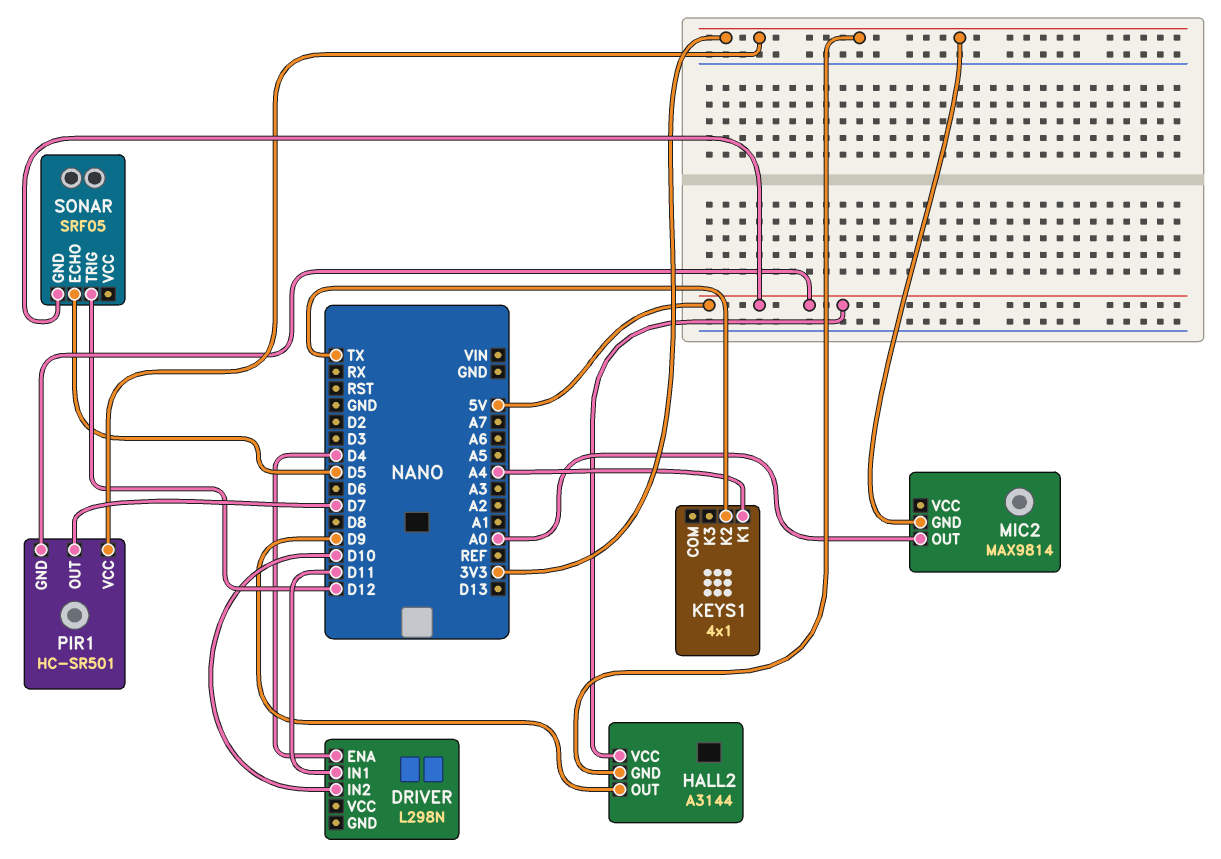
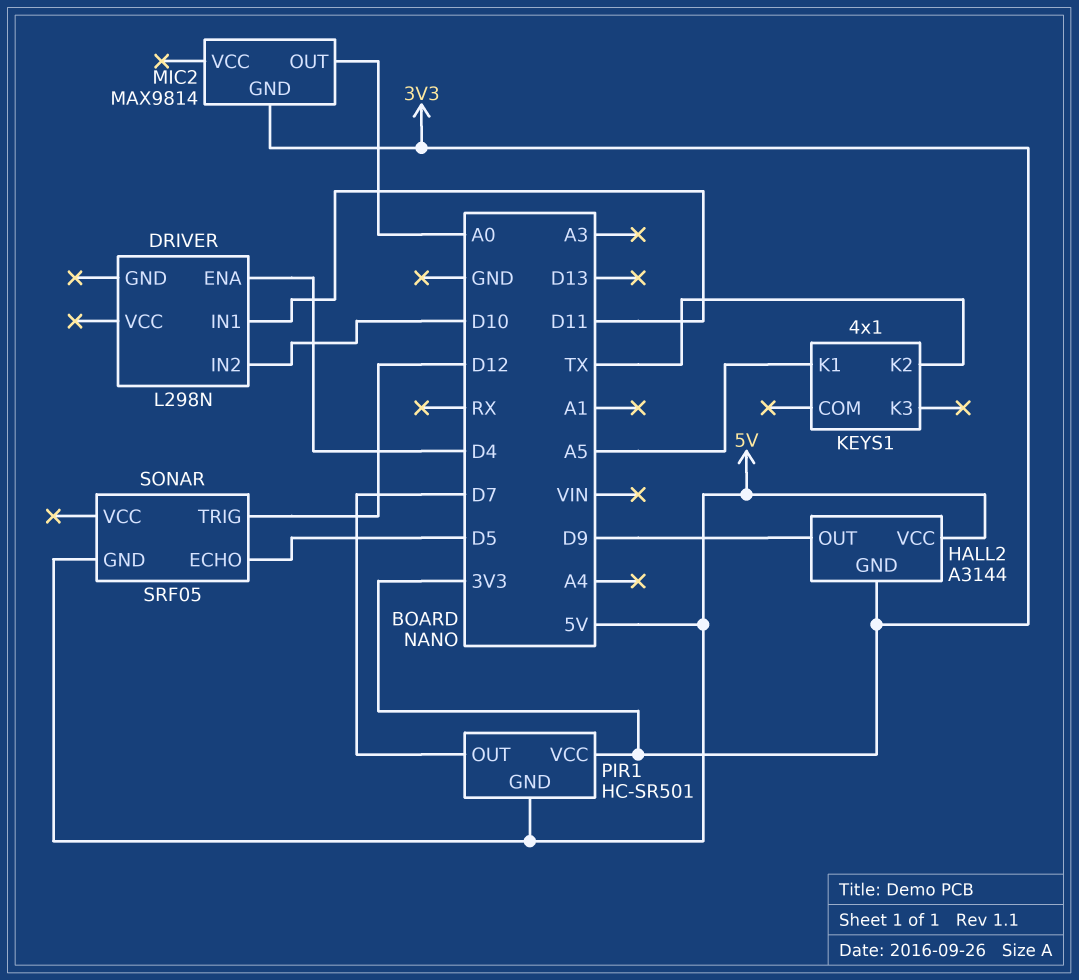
KEYS1 pin K1: A4 -> A5

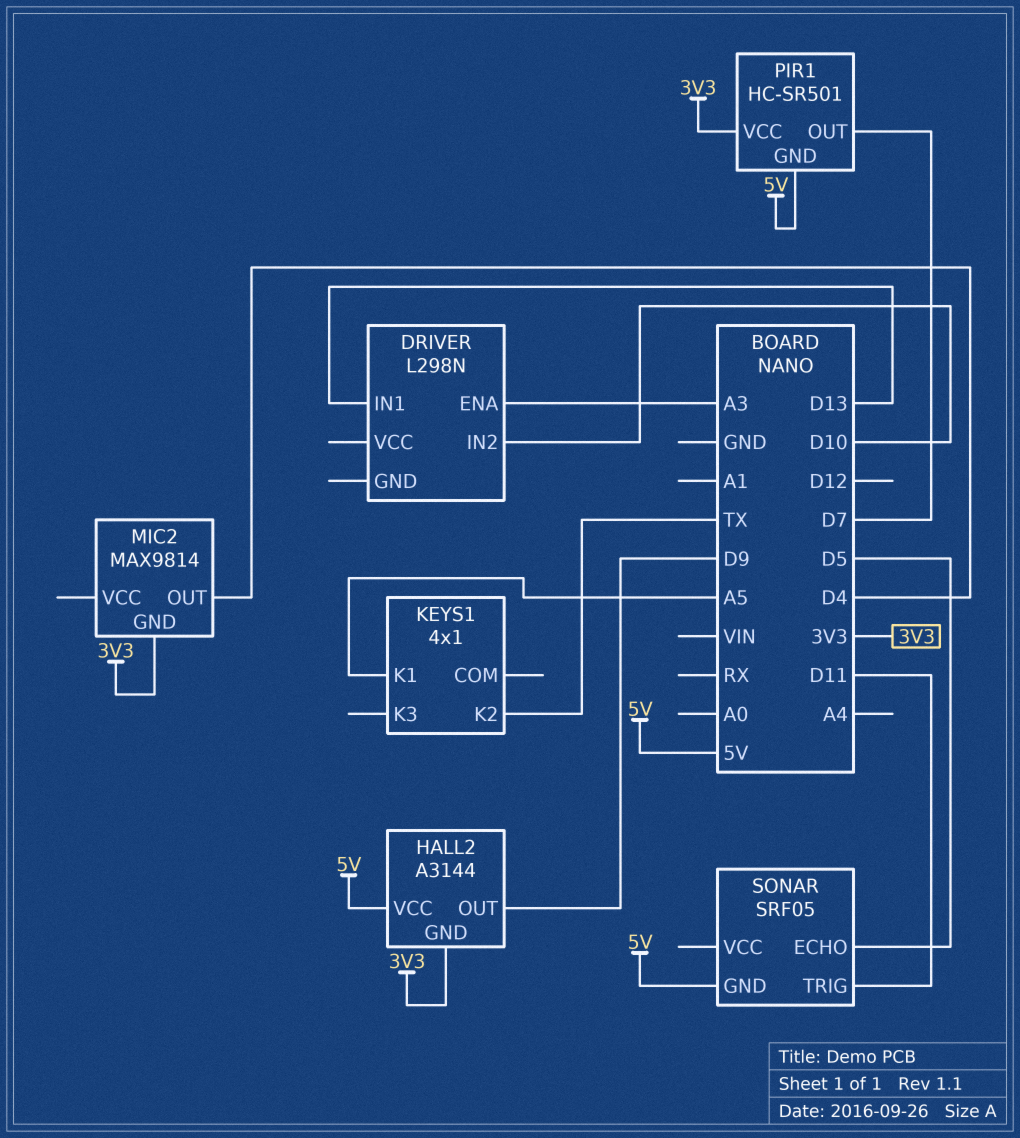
DRIVER pin ENA: D4 -> A3
DRIVER pin IN1: D11 -> D13
MIC2 pin OUT: A0 -> D4
SONAR pin TRIG: D12 -> D11

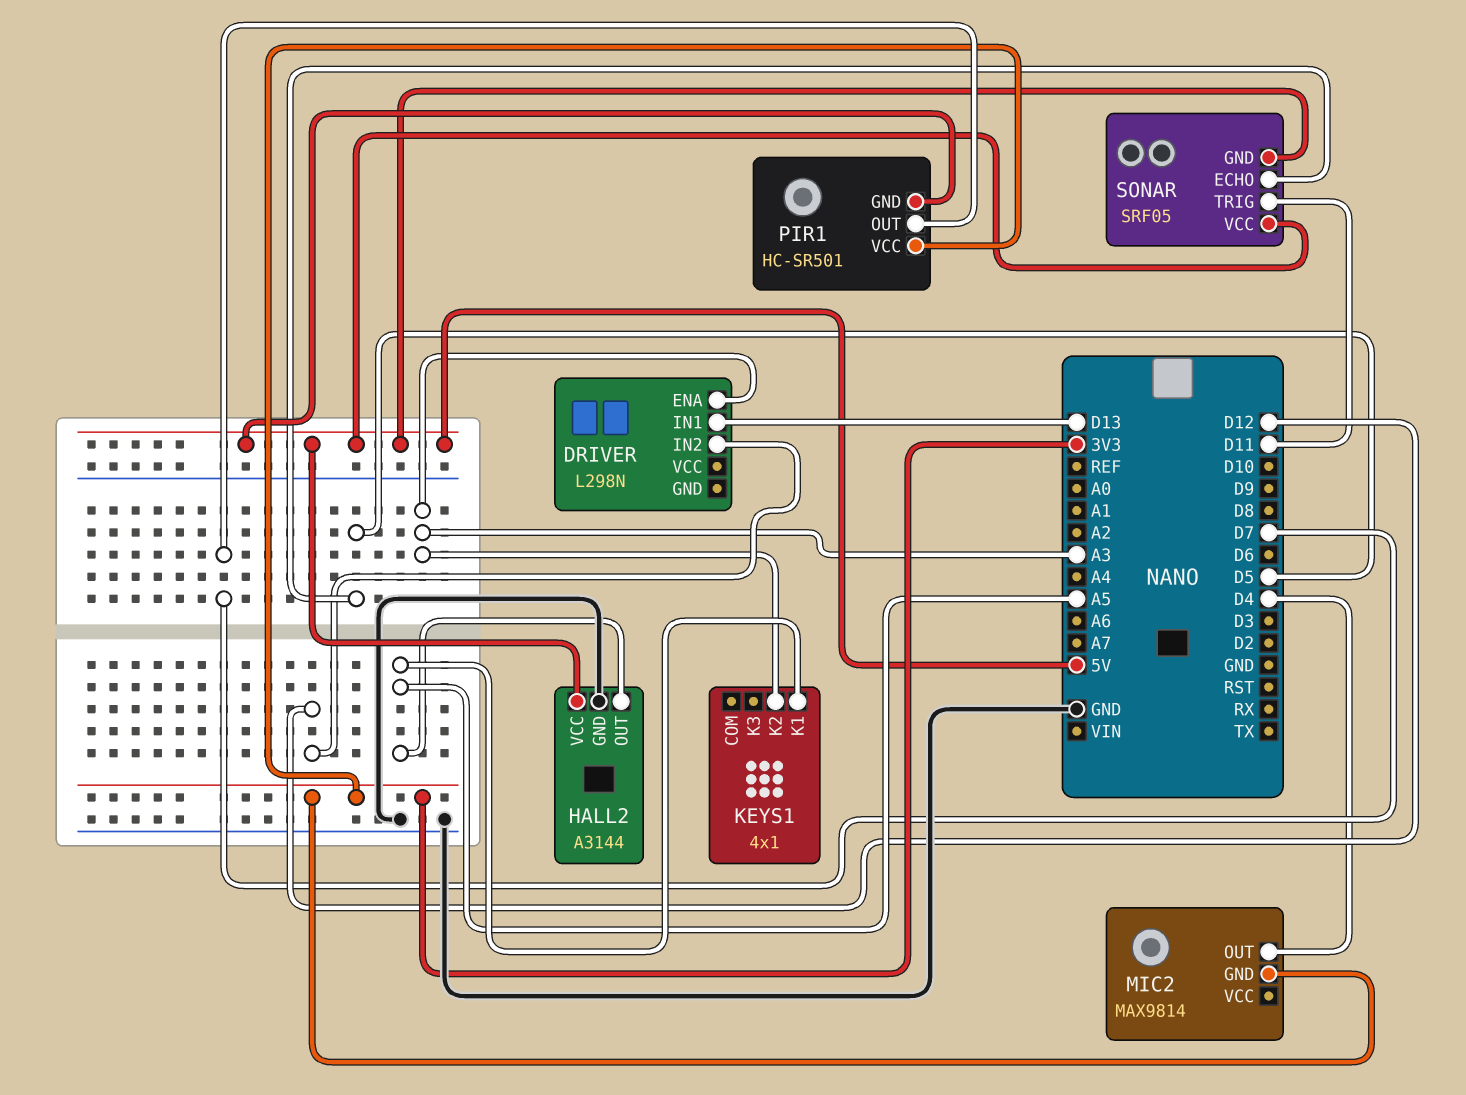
DRIVER pin IN2: D10 -> D12
HALL2 pin GND: 3V3 -> GND
HALL2 pin OUT: D9 -> A5
KEYS1 pin K2: TX -> A3
SONAR pin VCC: none -> 5V

